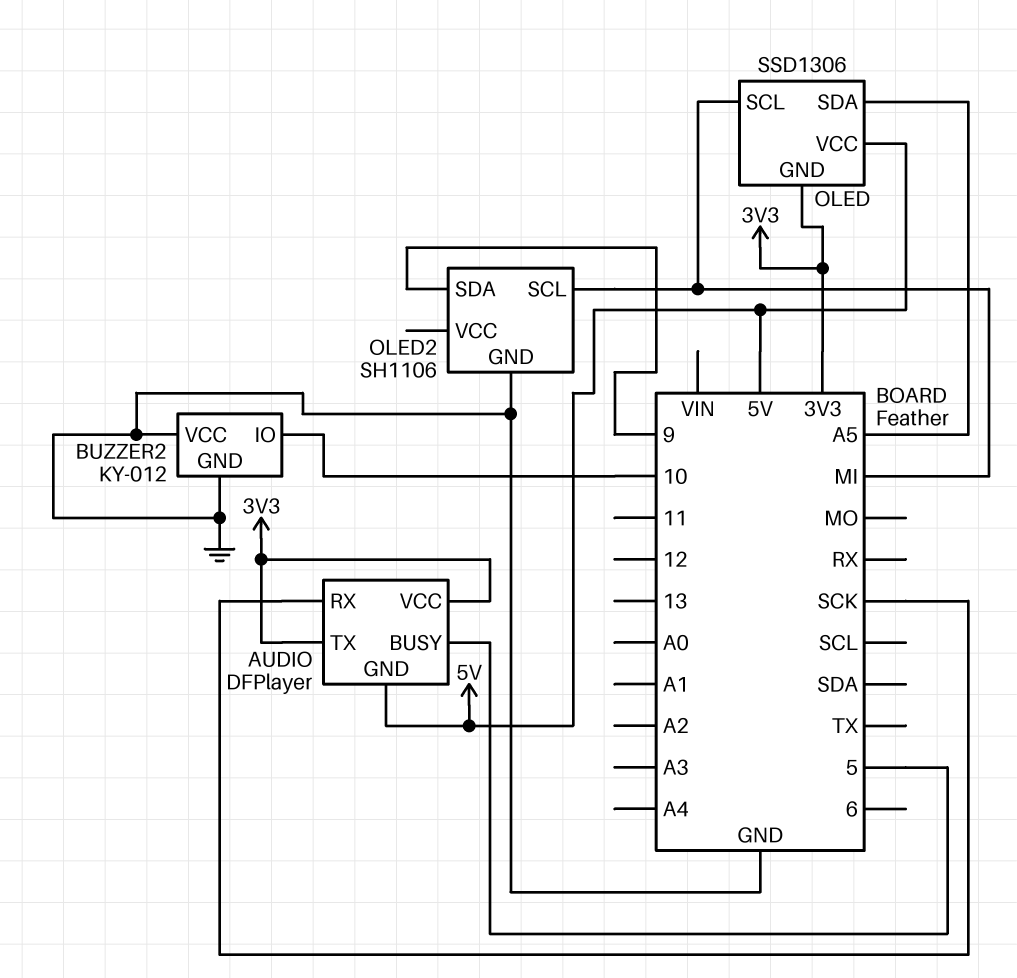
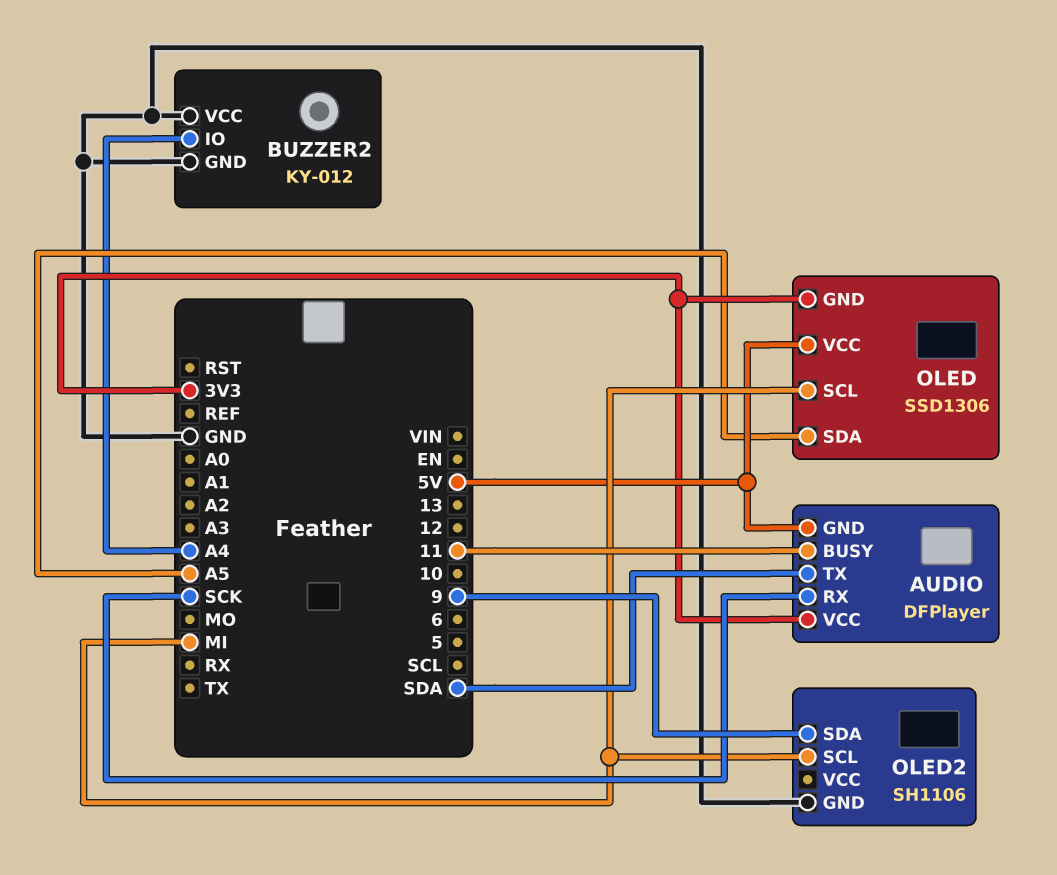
AUDIO pin BUSY: 5 -> 11
AUDIO pin TX: 3V3 -> SDA
BUZZER2 pin IO: 10 -> A4

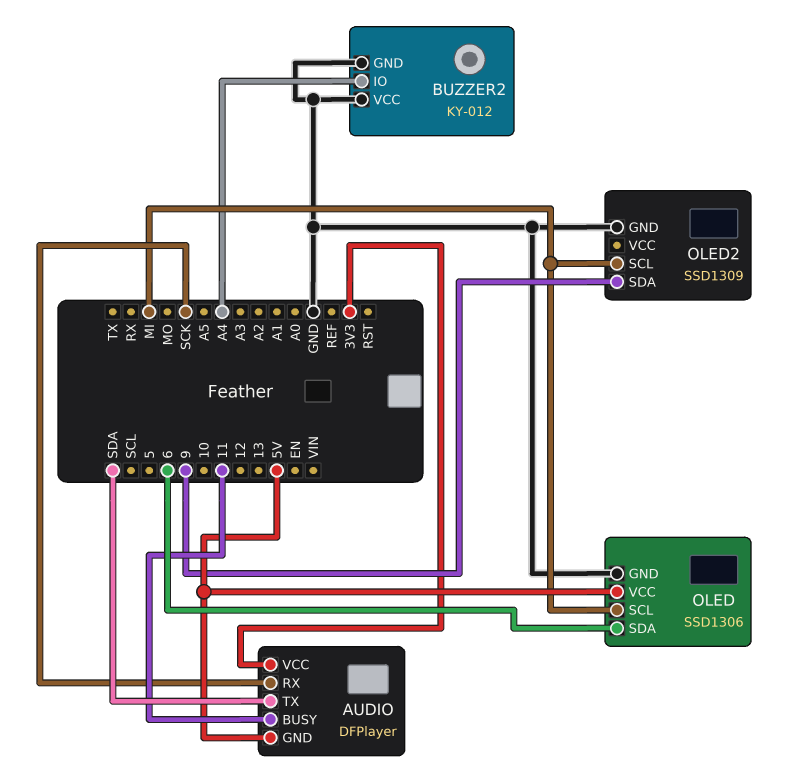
OLED pin GND: 3V3 -> GND
OLED pin SDA: A5 -> 6
OLED2: SH1106 -> SSD1309

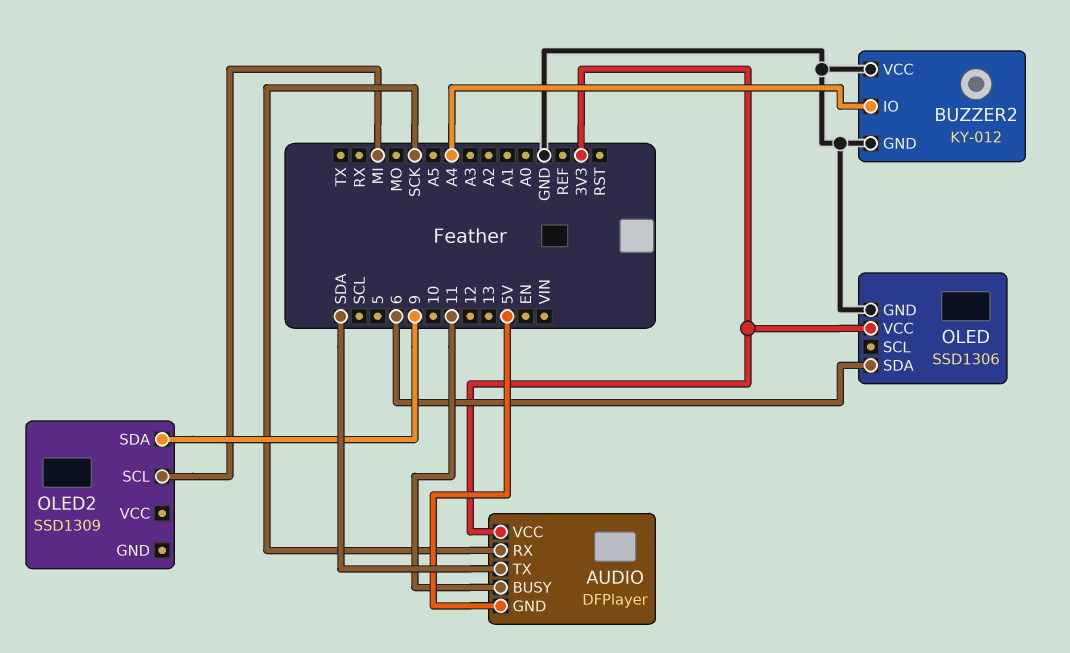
OLED pin SCL: MI -> none
OLED pin VCC: 5V -> 3V3
OLED2 pin GND: GND -> none

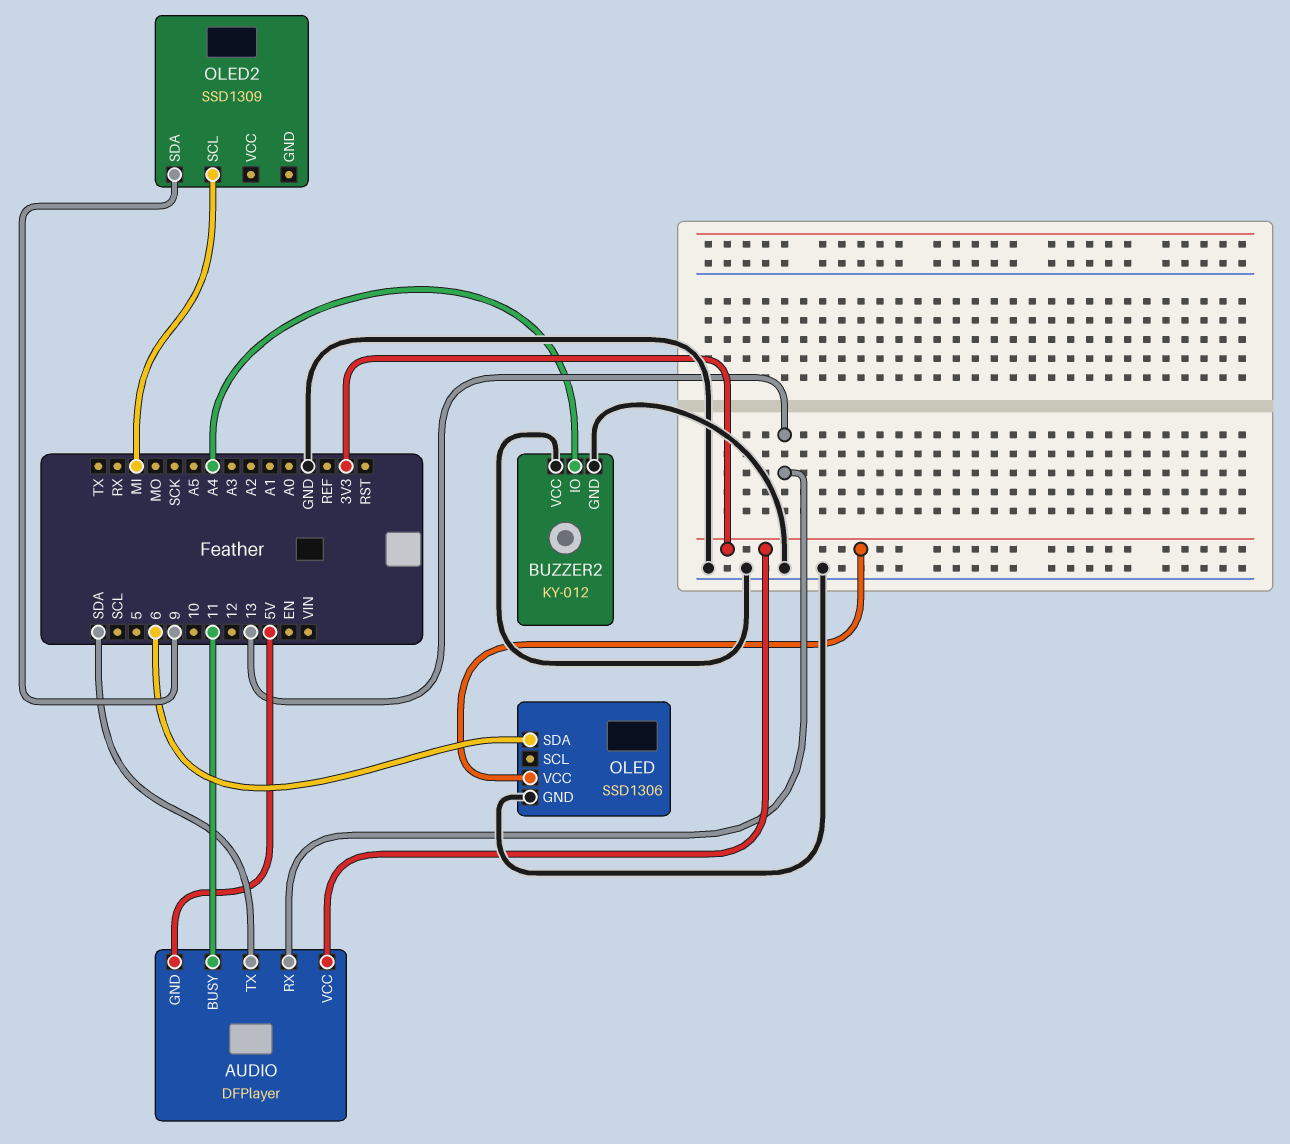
AUDIO pin RX: SCK -> 13

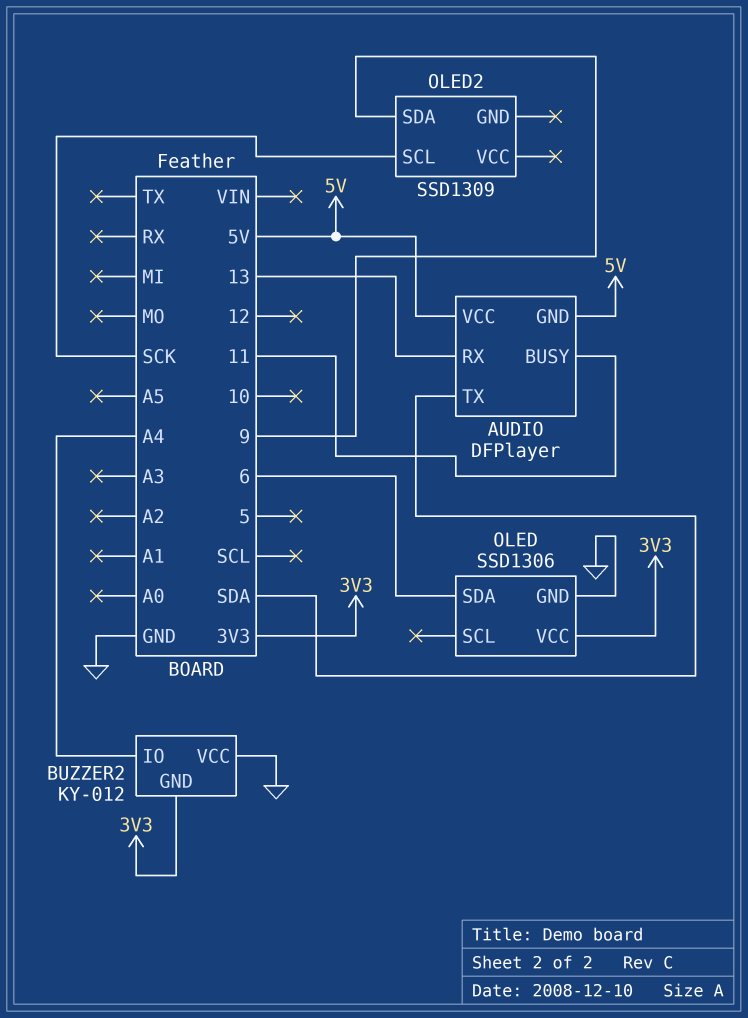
AUDIO pin VCC: 3V3 -> 5V
BUZZER2 pin GND: GND -> 3V3
OLED2 pin SCL: MI -> SCK

